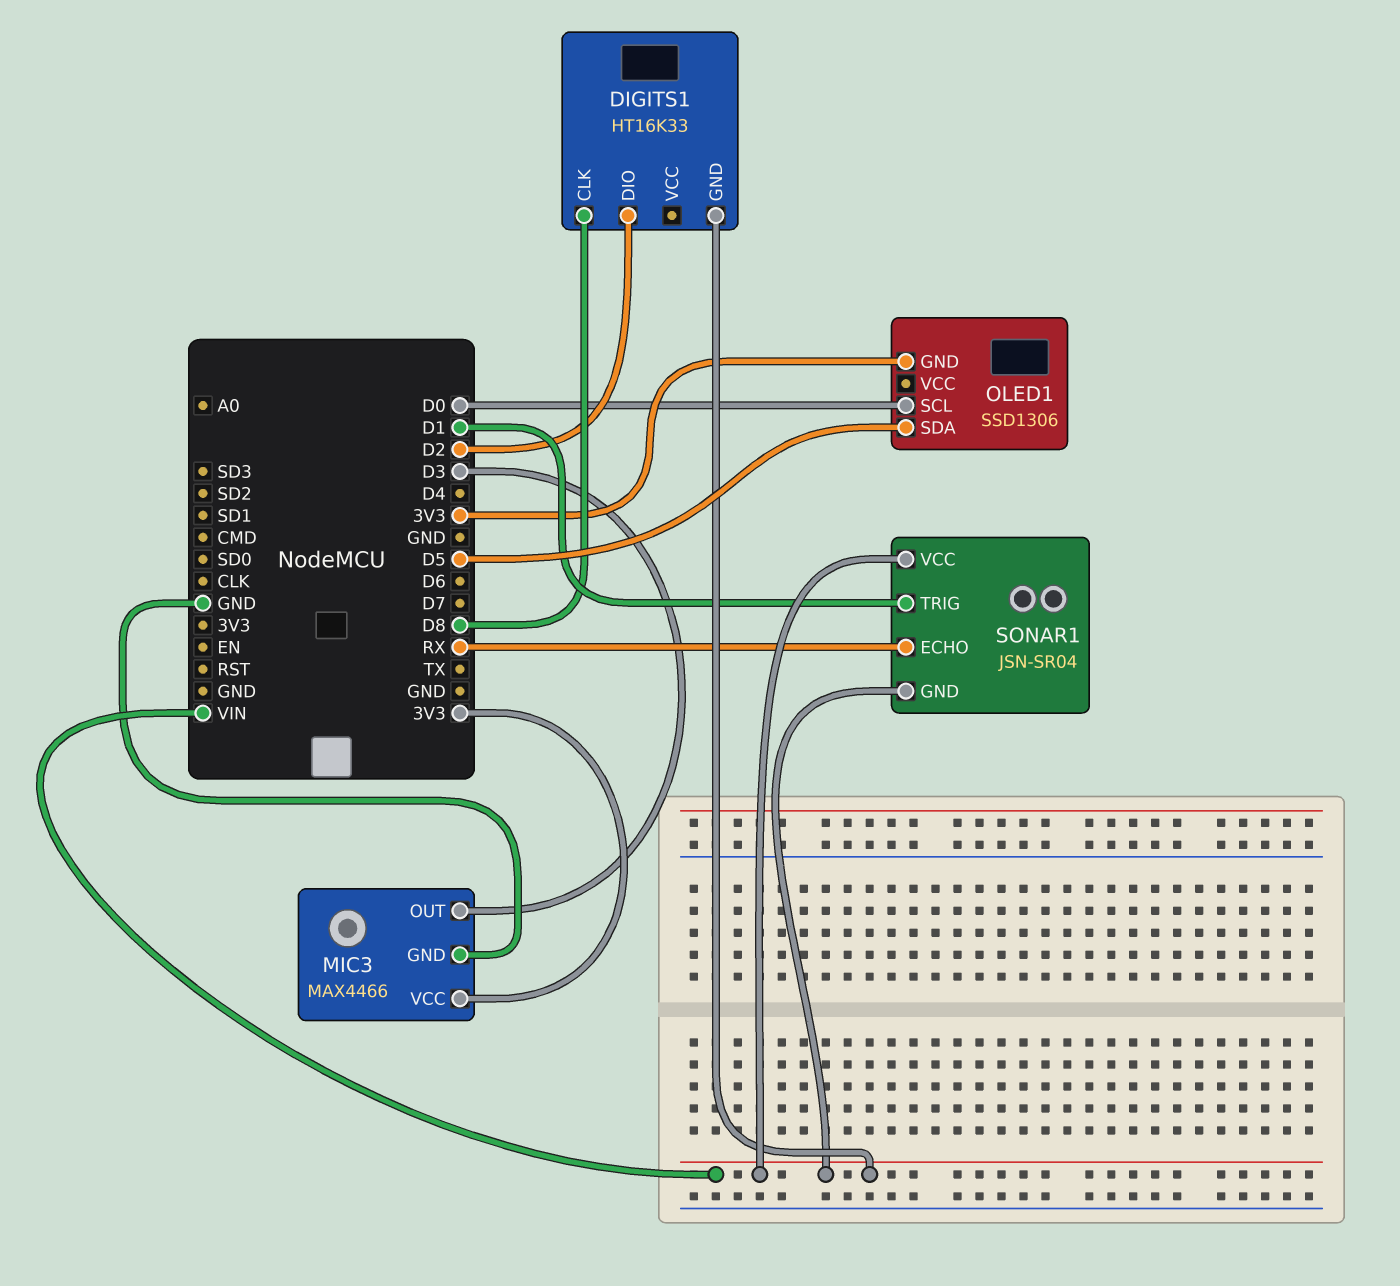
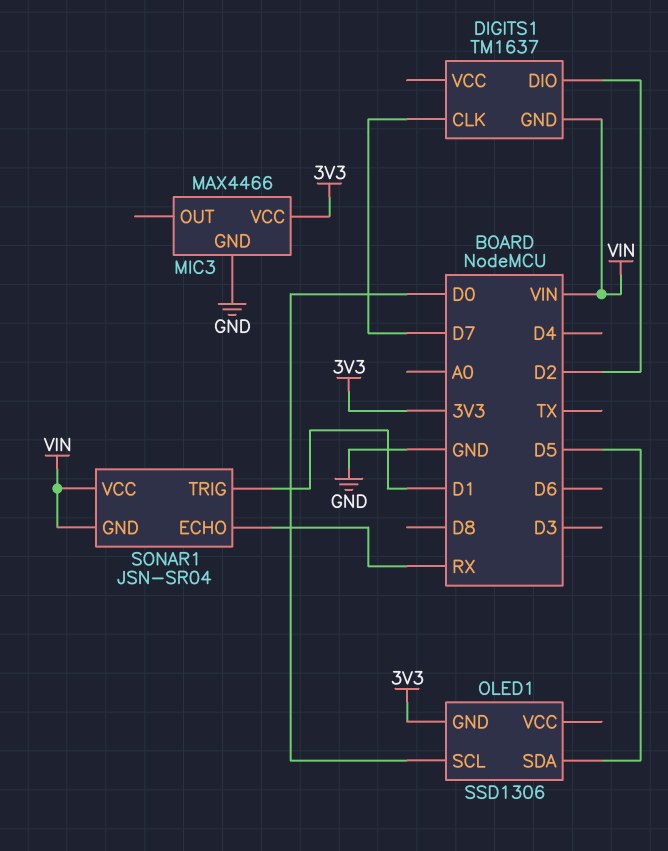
DIGITS1: HT16K33 -> TM1637
DIGITS1 pin CLK: D8 -> D7
MIC3 pin OUT: D3 -> none

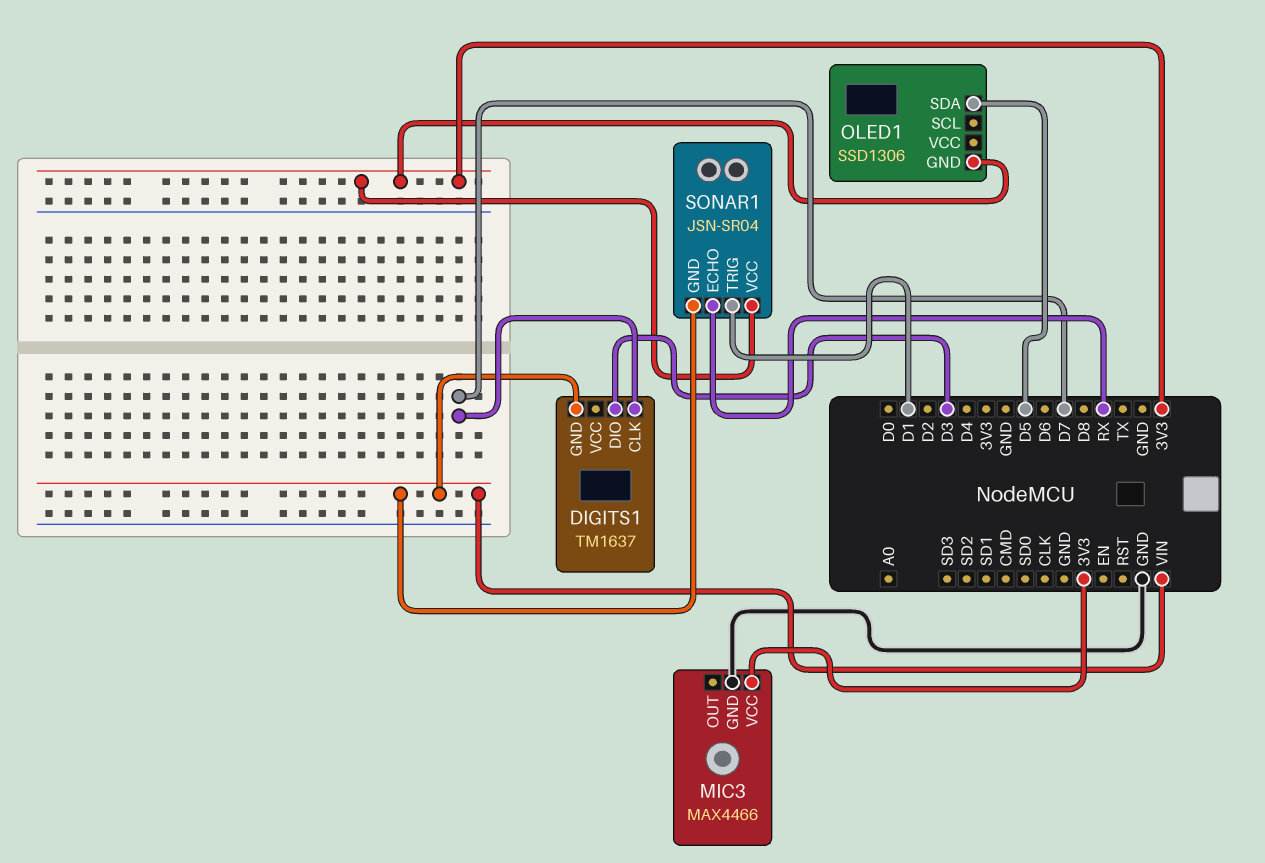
DIGITS1 pin DIO: D2 -> D3
OLED1 pin SCL: D0 -> none
SONAR1 pin VCC: VIN -> 3V3

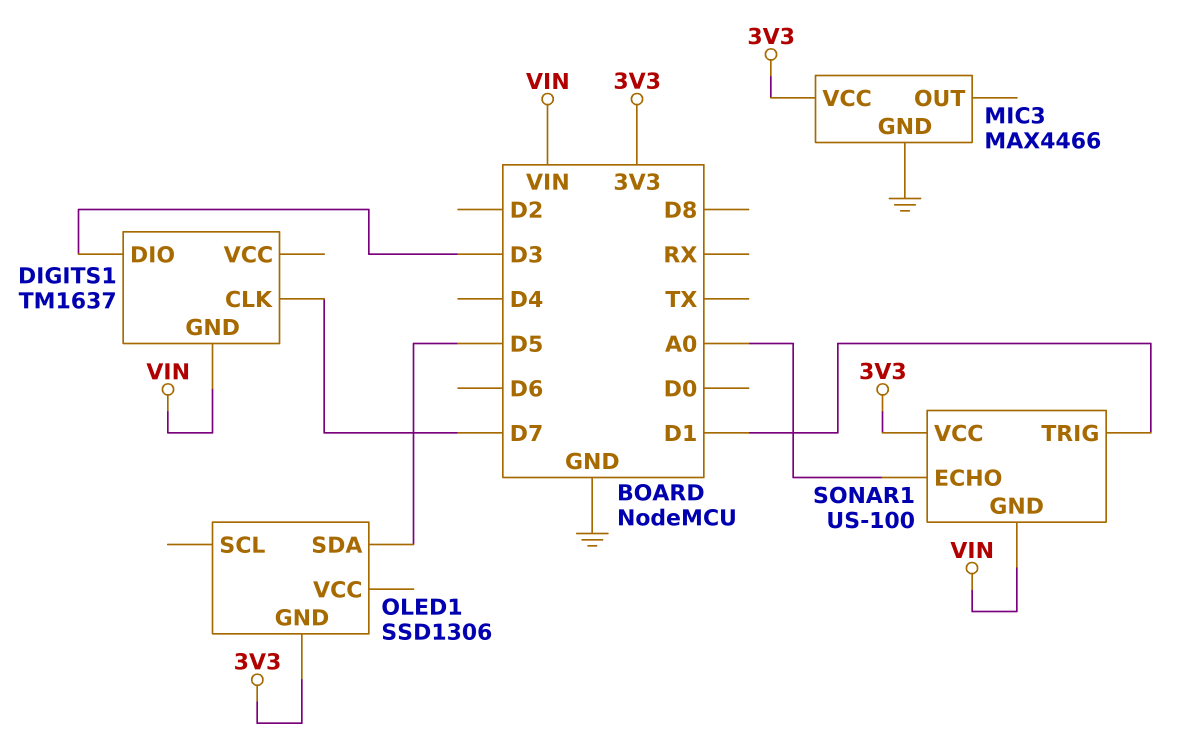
SONAR1: JSN-SR04 -> US-100
SONAR1 pin ECHO: RX -> A0

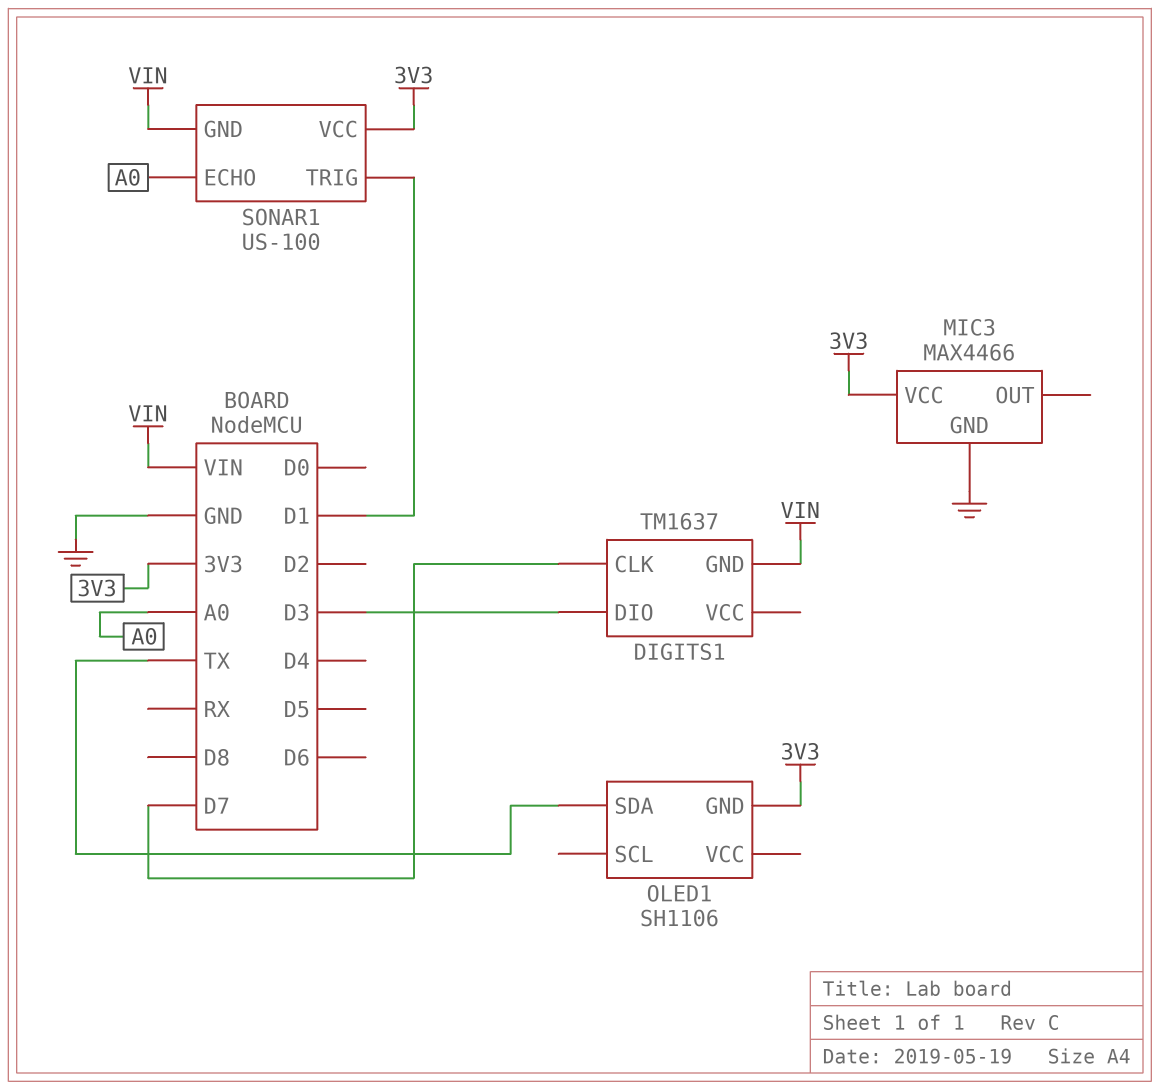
OLED1: SSD1306 -> SH1106
OLED1 pin SDA: D5 -> TX

